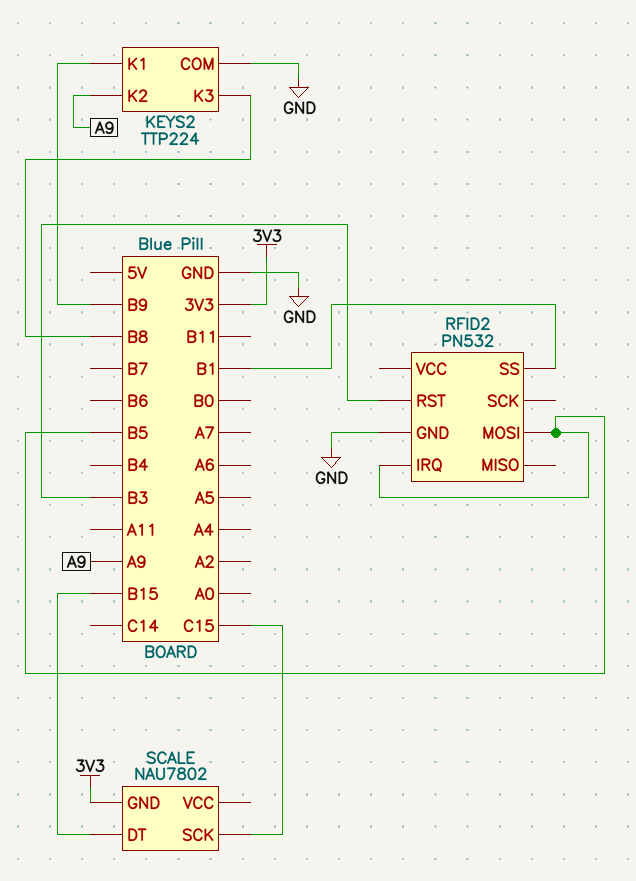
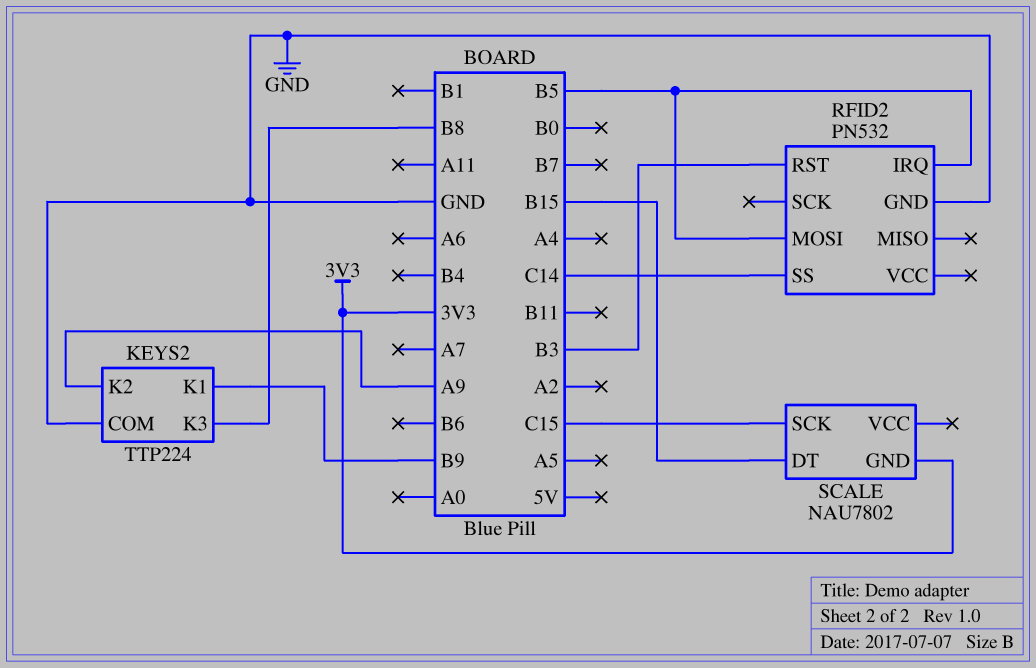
RFID2 pin SS: B1 -> C14

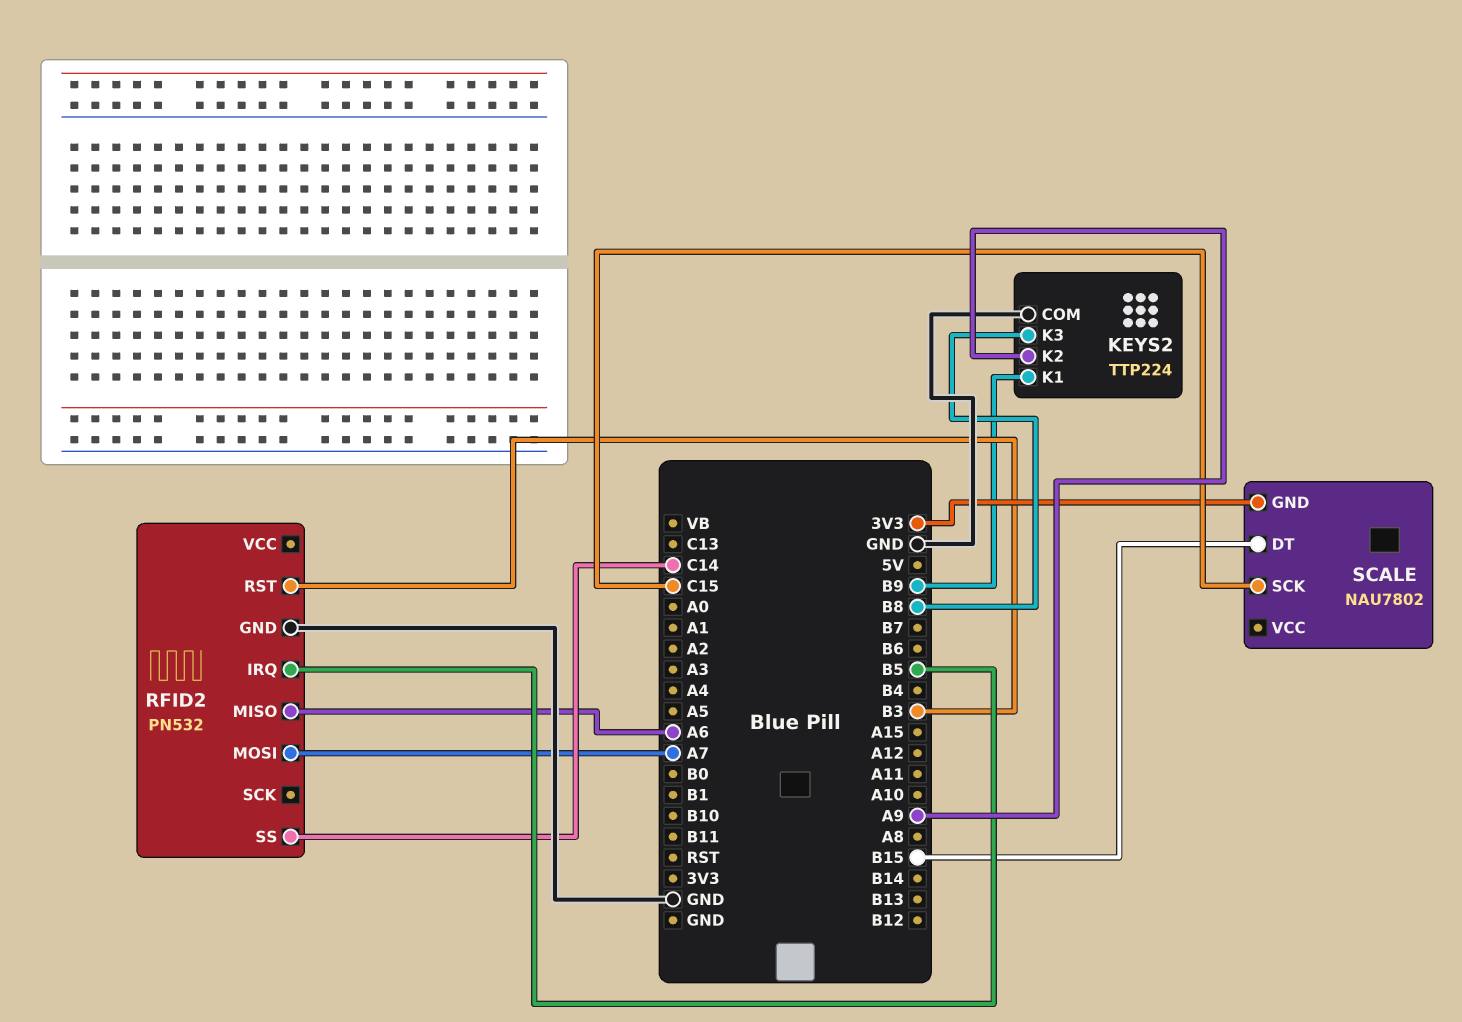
RFID2 pin MISO: none -> A6
RFID2 pin MOSI: B5 -> A7

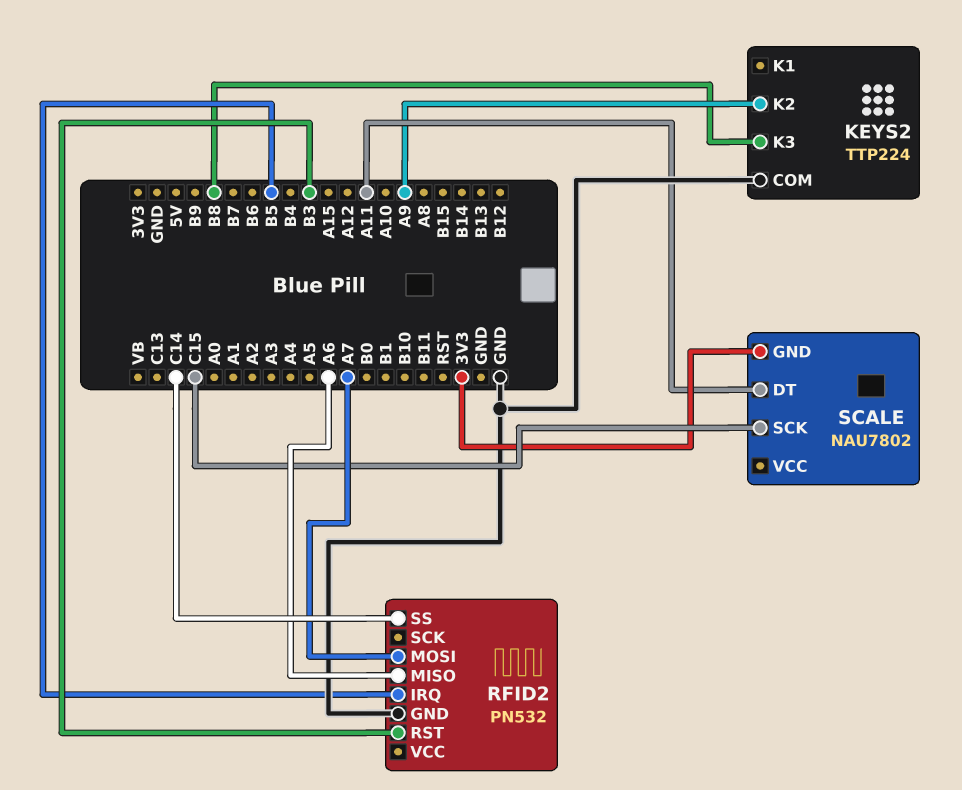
KEYS2 pin K1: B9 -> none
SCALE pin DT: B15 -> A11

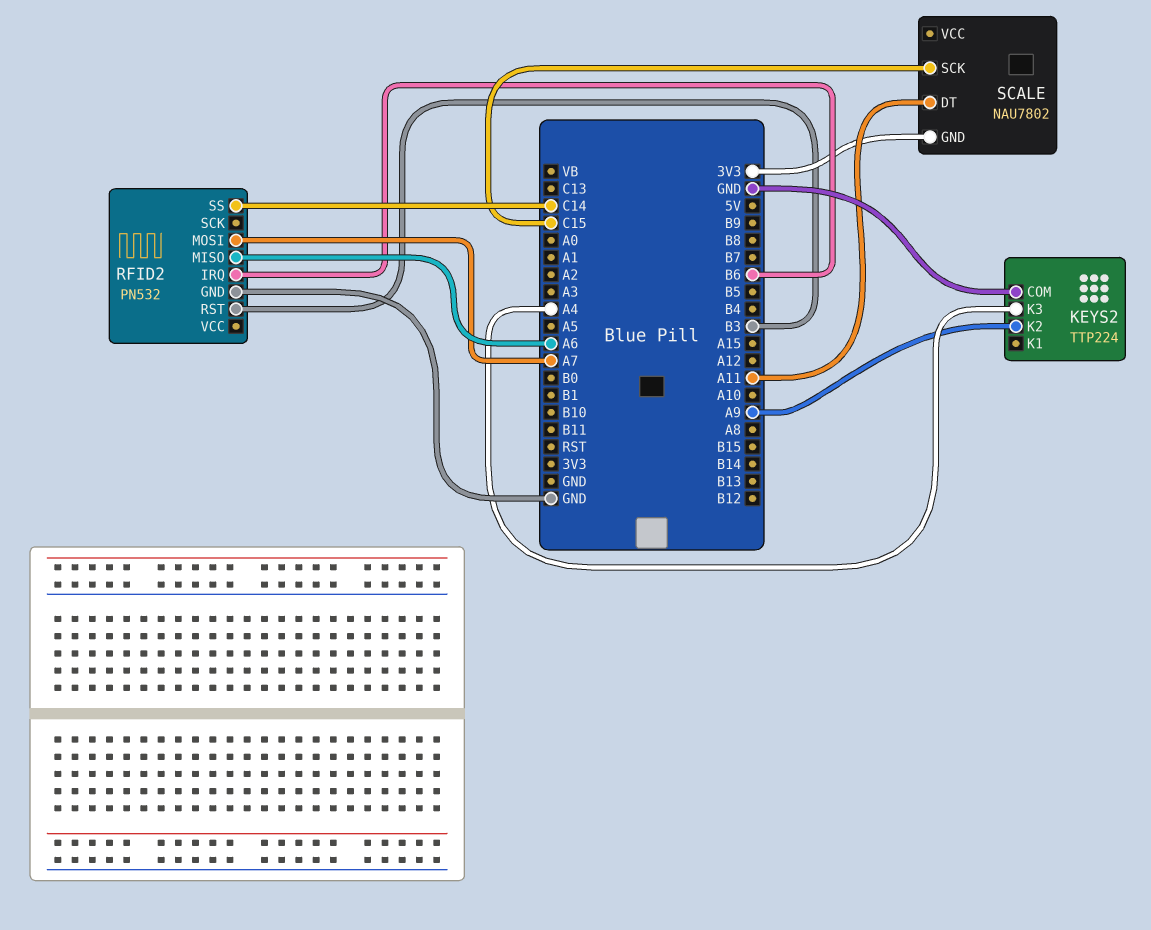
KEYS2 pin K3: B8 -> A4
RFID2 pin IRQ: B5 -> B6

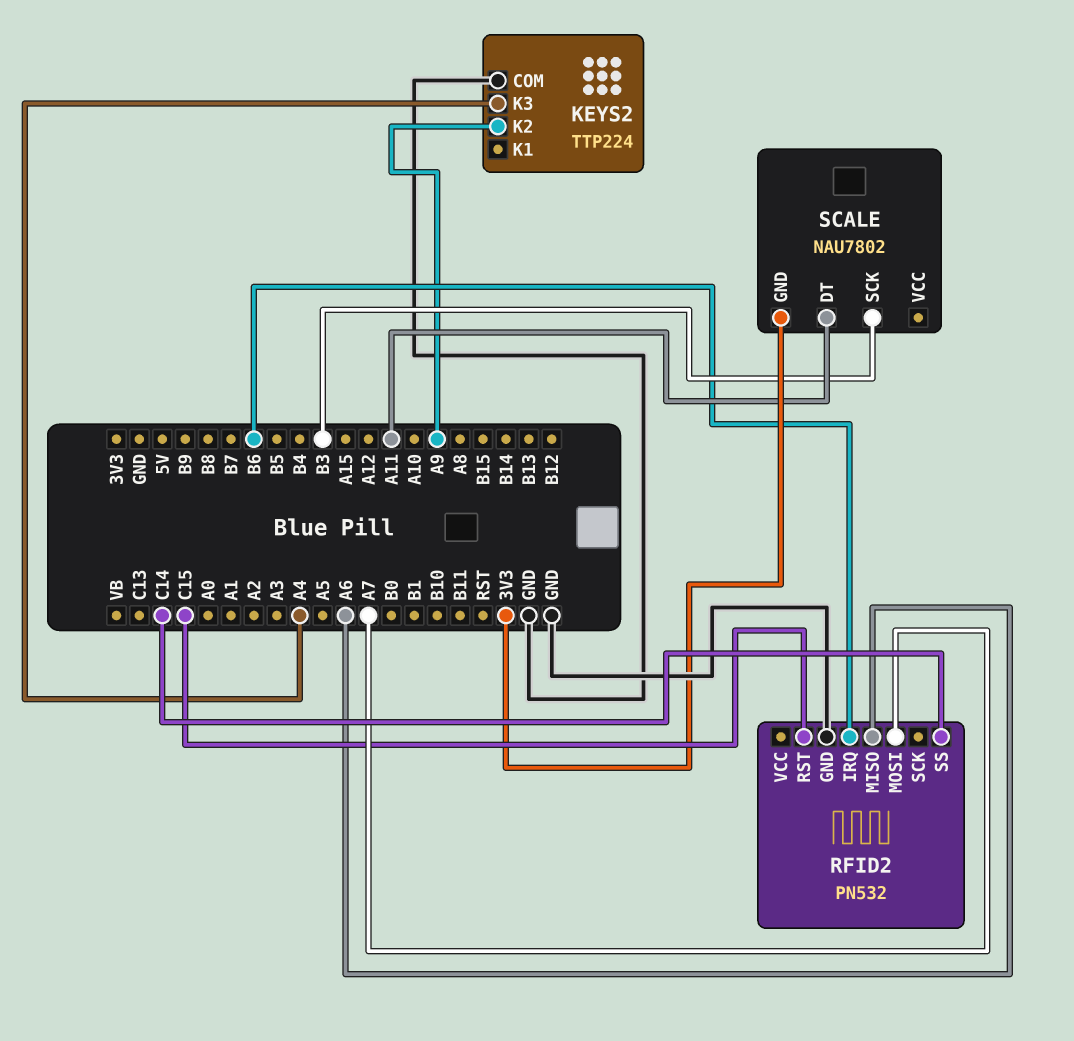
RFID2 pin RST: B3 -> C15
SCALE pin SCK: C15 -> B3

